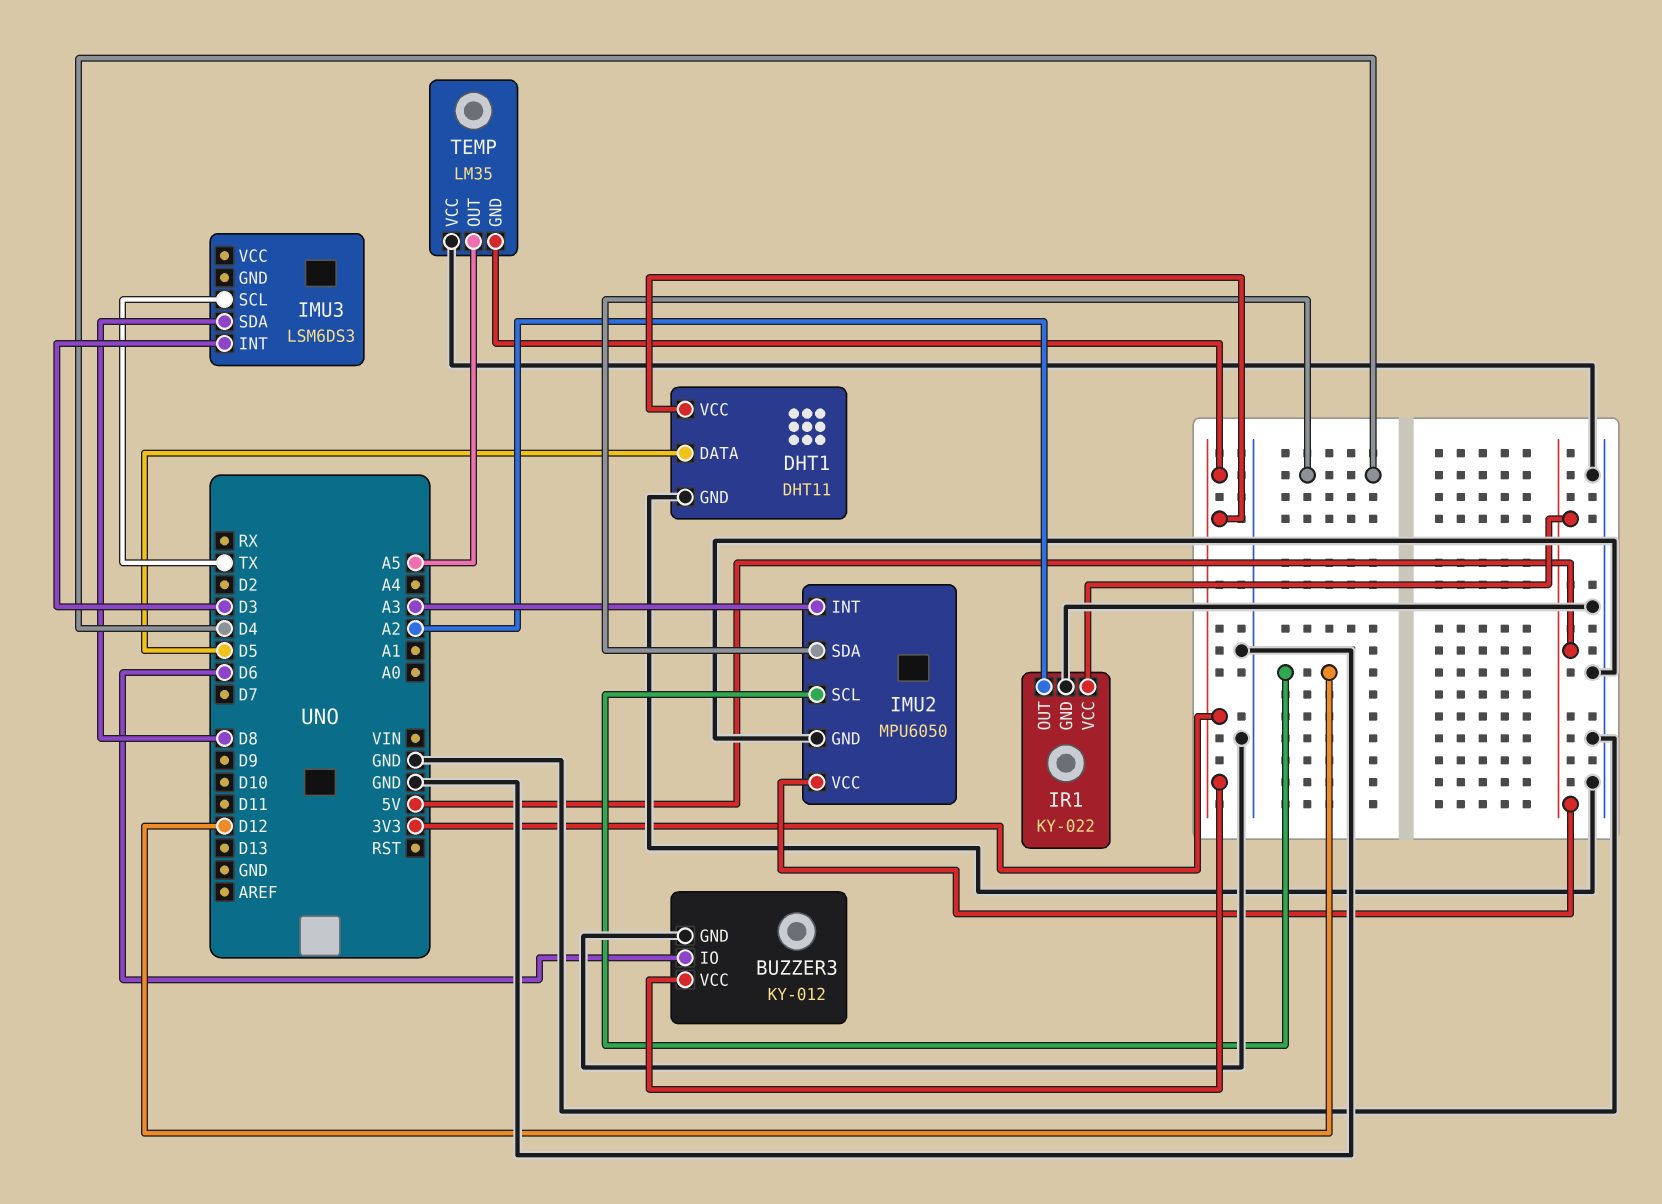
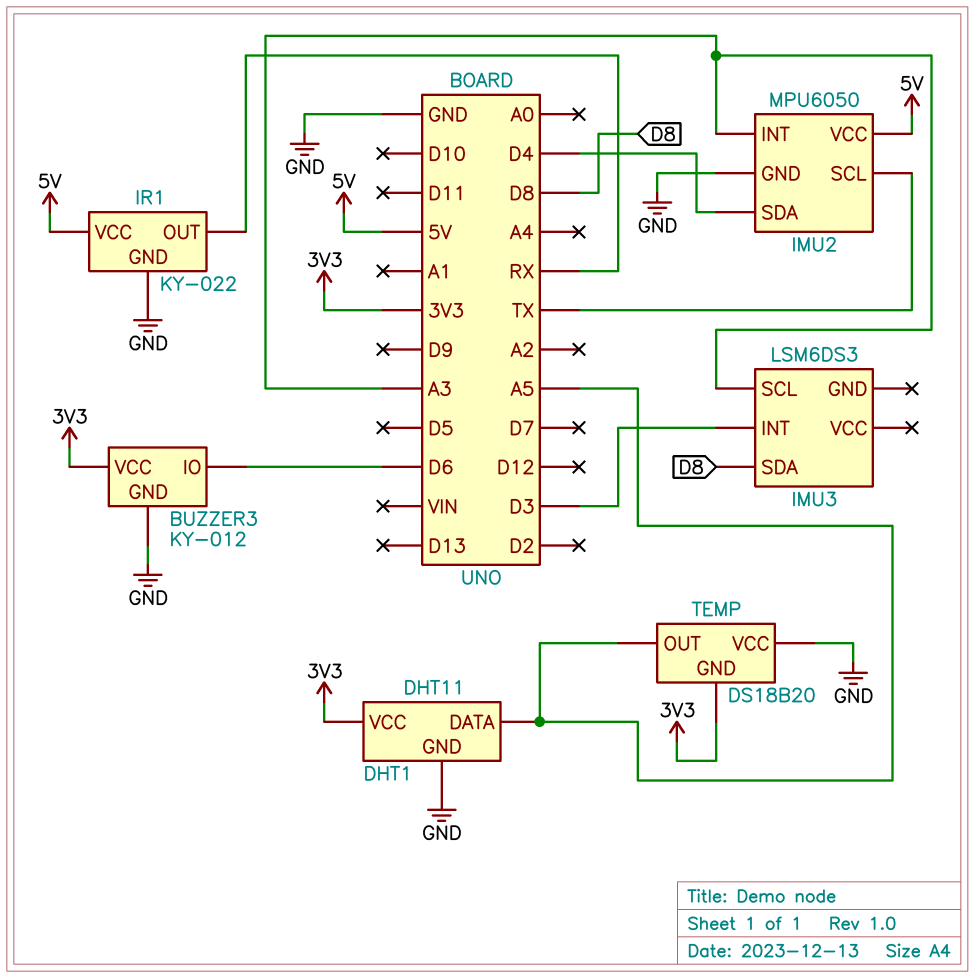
DHT1 pin DATA: D5 -> A5
IMU2 pin SCL: D12 -> TX
IMU3 pin SCL: TX -> A3
IR1 pin OUT: A2 -> RX
TEMP: LM35 -> DS18B20

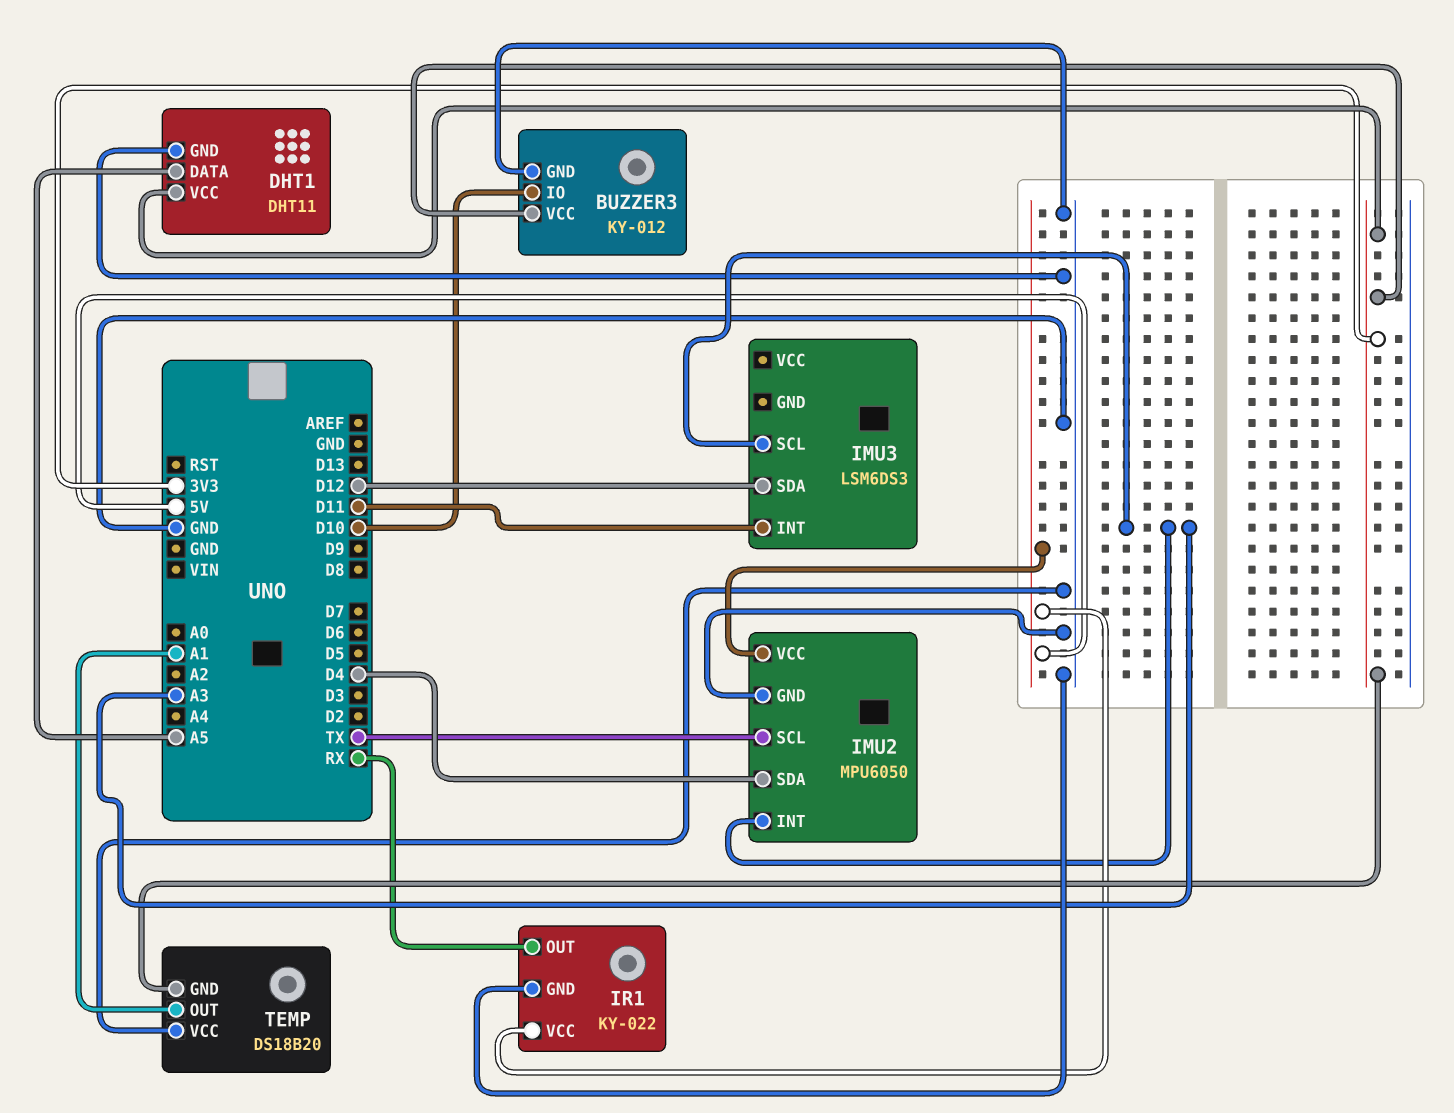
BUZZER3 pin IO: D6 -> D10
IMU3 pin INT: D3 -> D11
IMU3 pin SDA: D8 -> D12
TEMP pin OUT: A5 -> A1

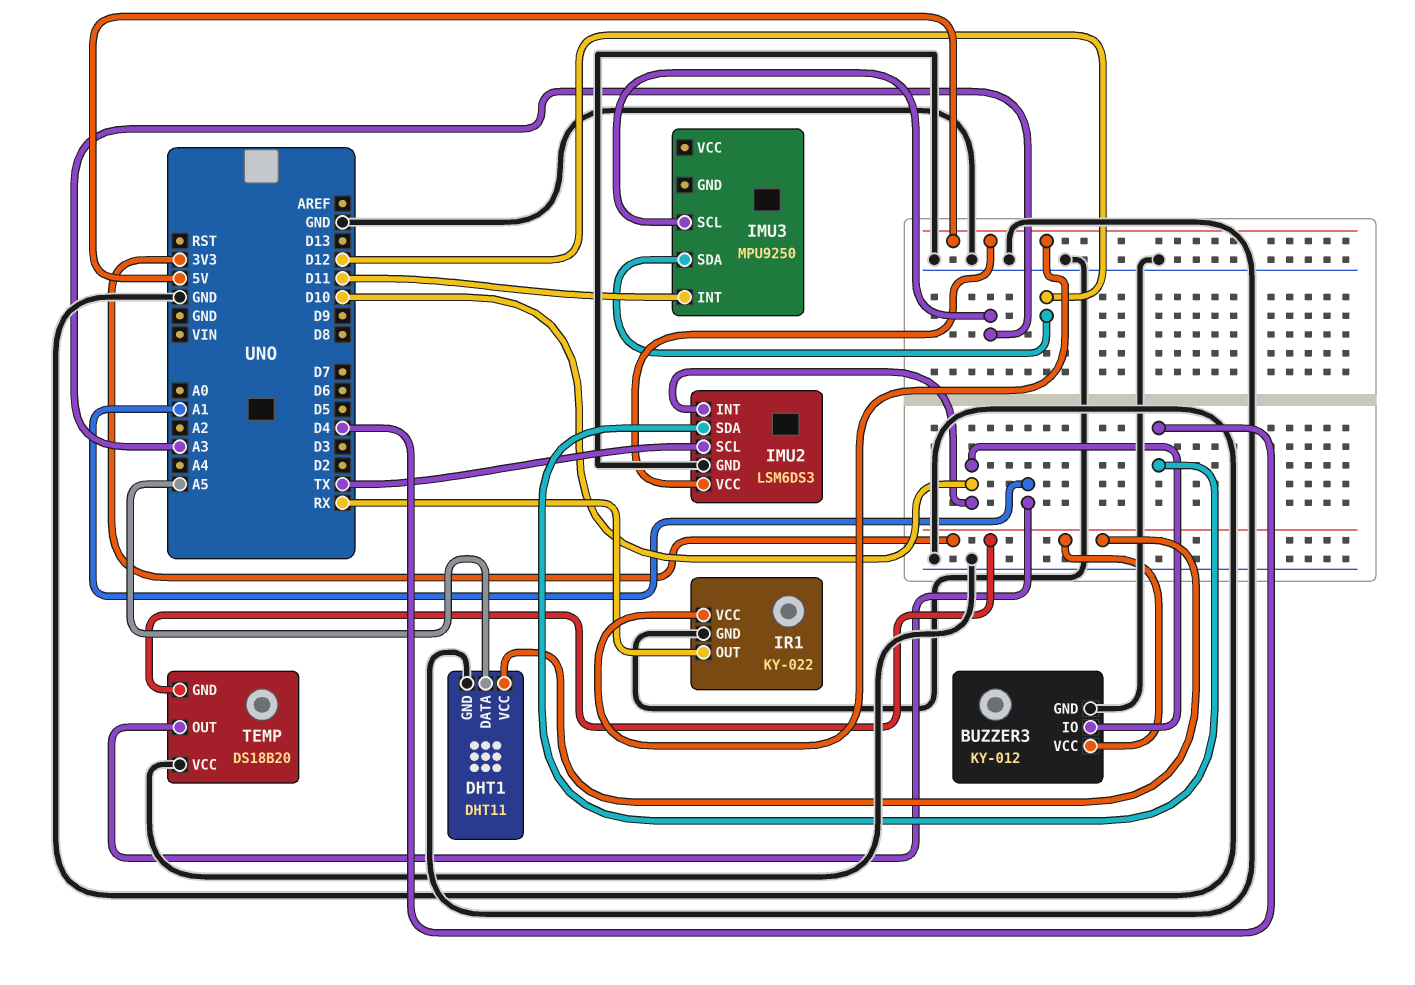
IMU2: MPU6050 -> LSM6DS3
IMU2 pin INT: A3 -> D10
IMU3: LSM6DS3 -> MPU9250

